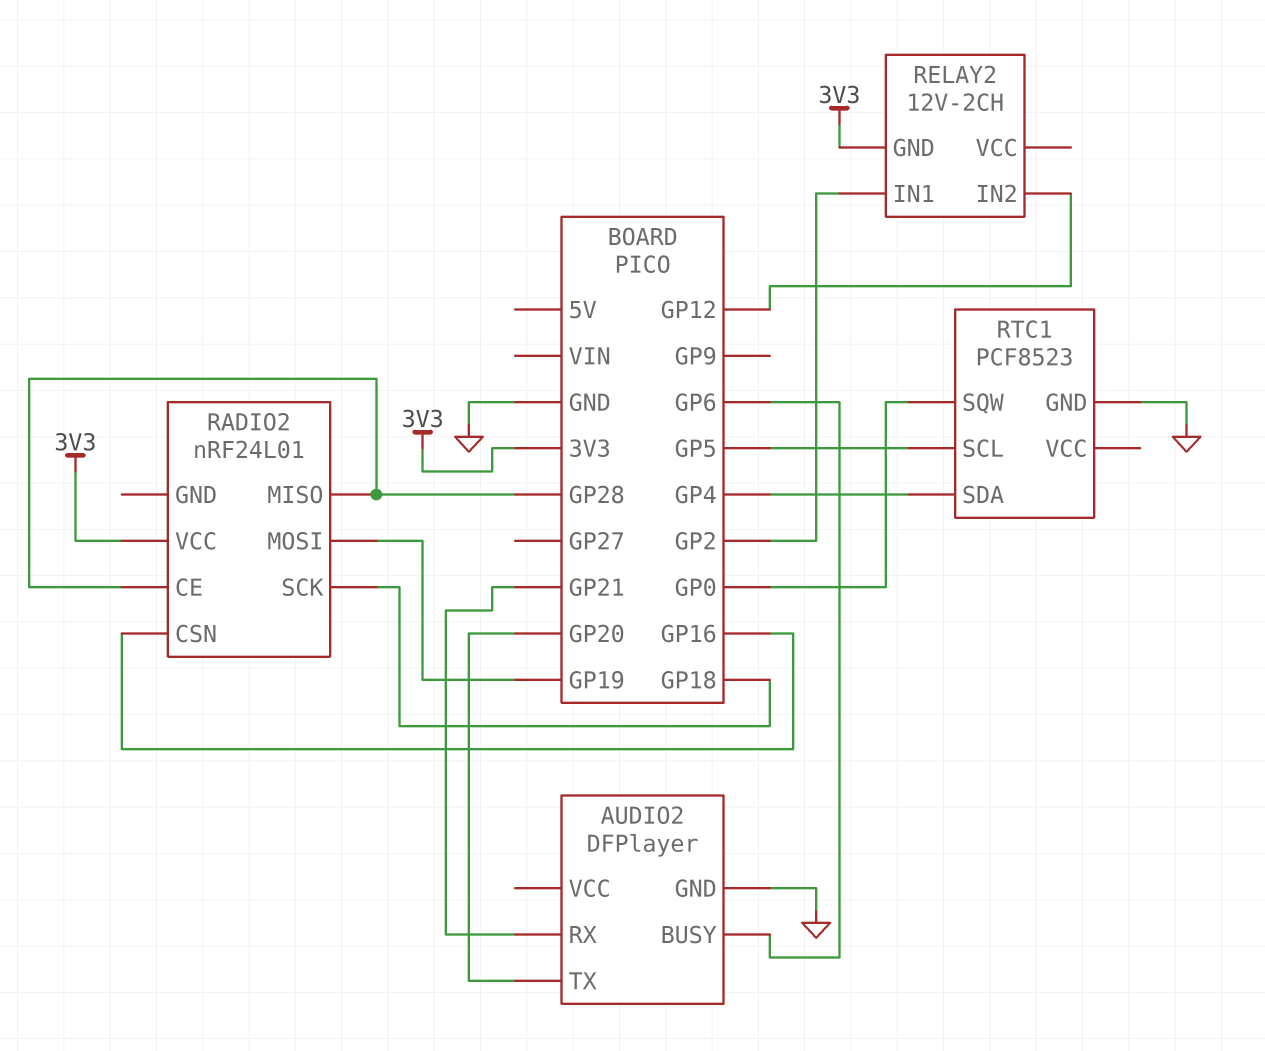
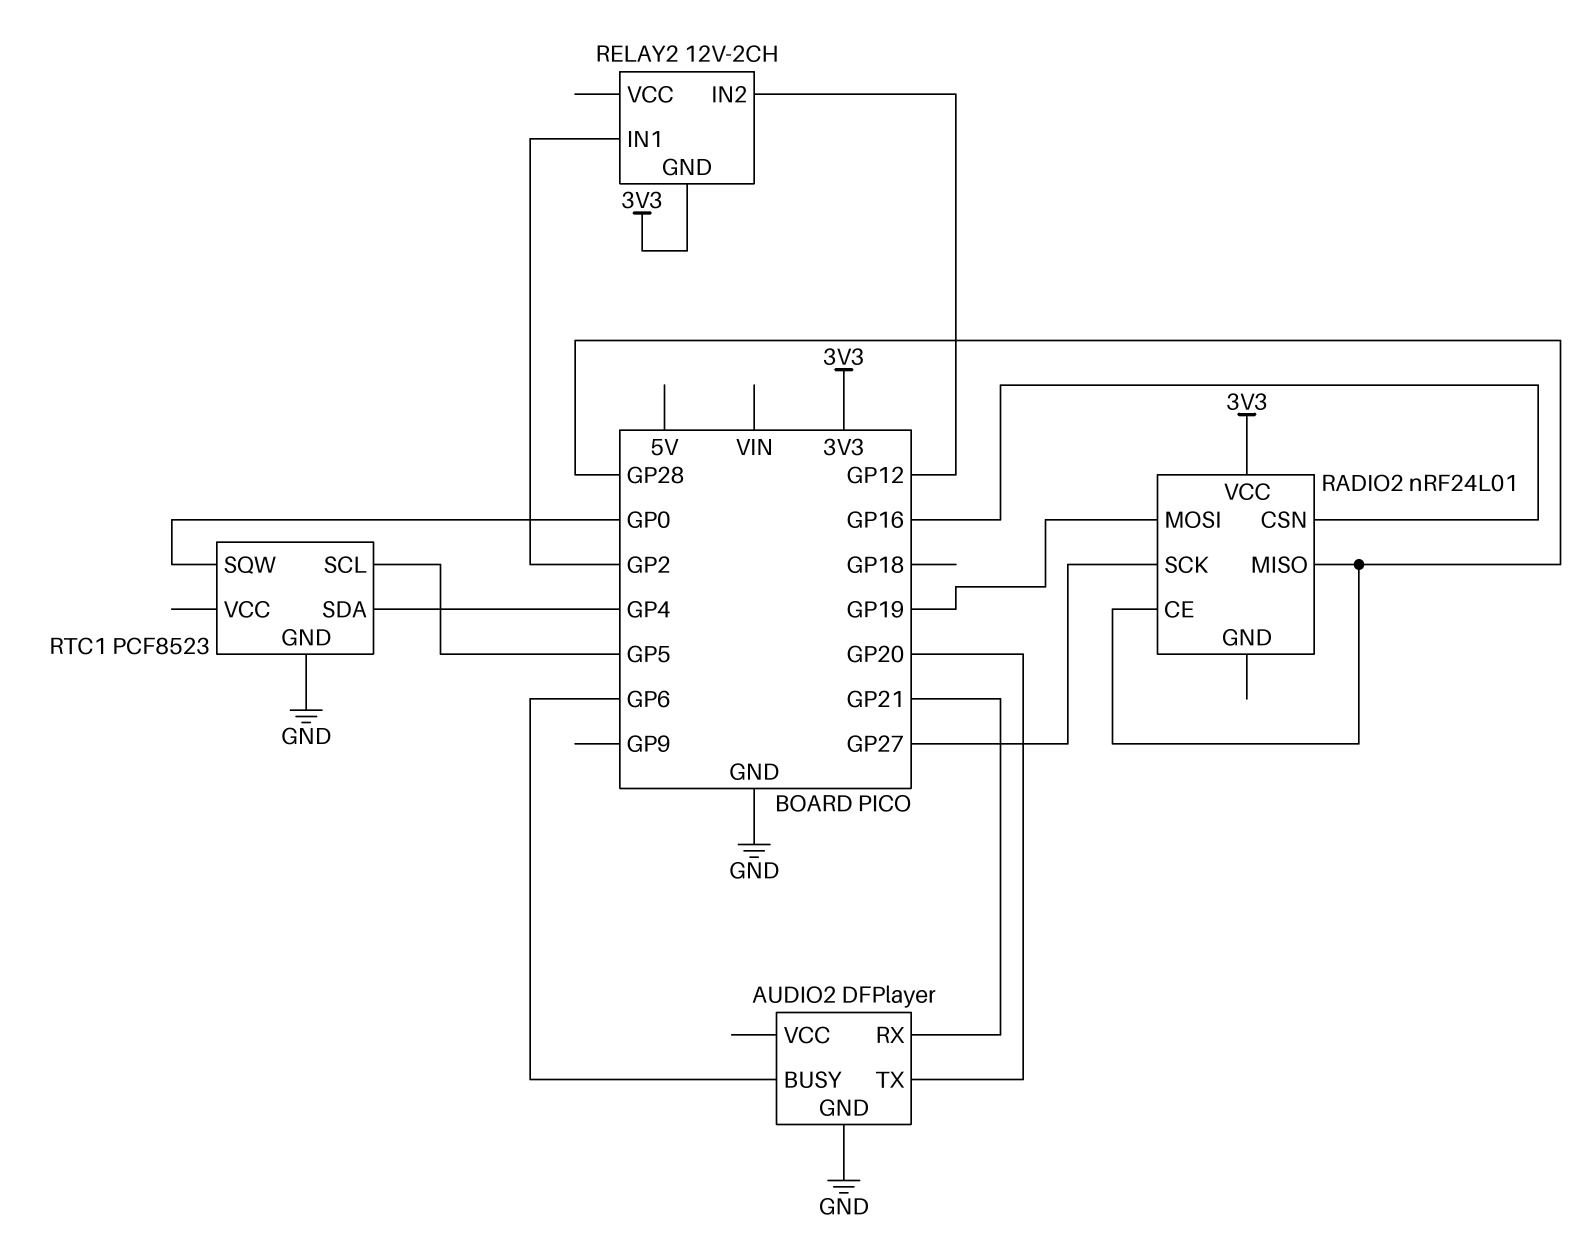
RADIO2 pin SCK: GP18 -> GP27

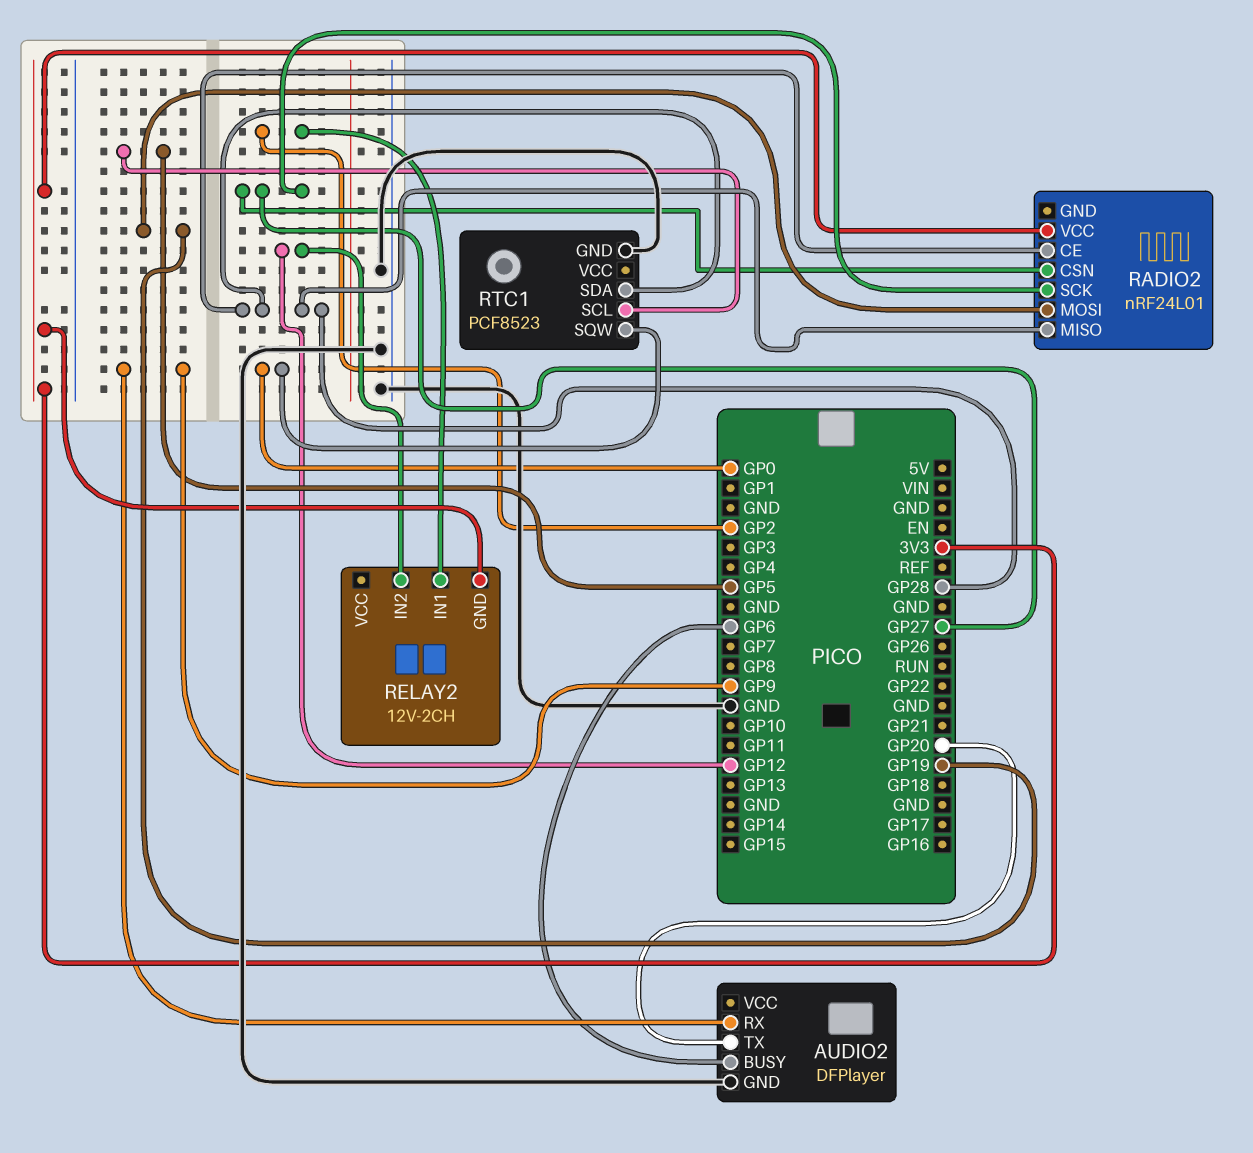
AUDIO2 pin RX: GP21 -> GP9
RADIO2 pin CSN: GP16 -> GP27
RTC1 pin SDA: GP4 -> GP28

